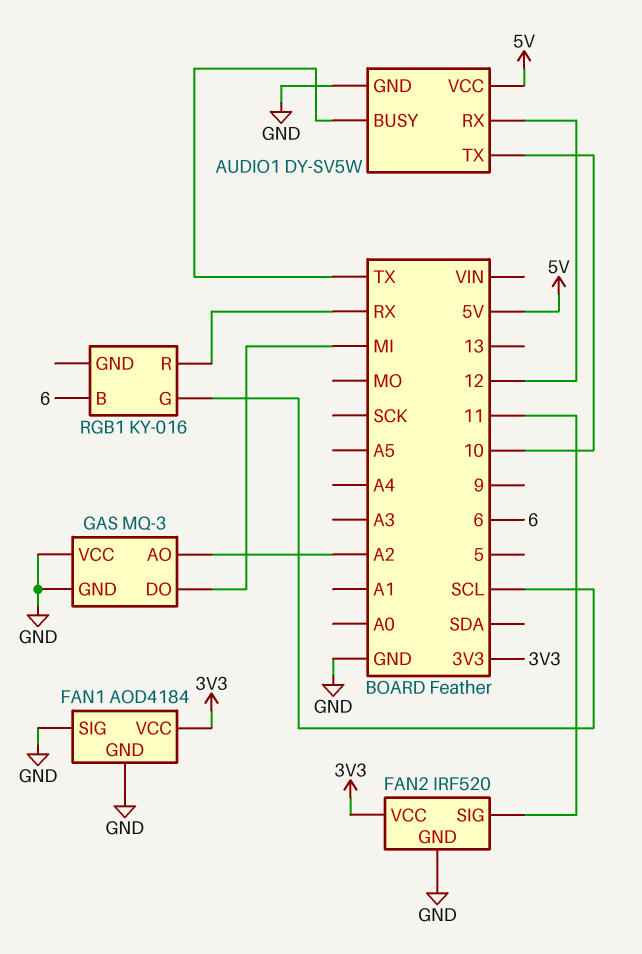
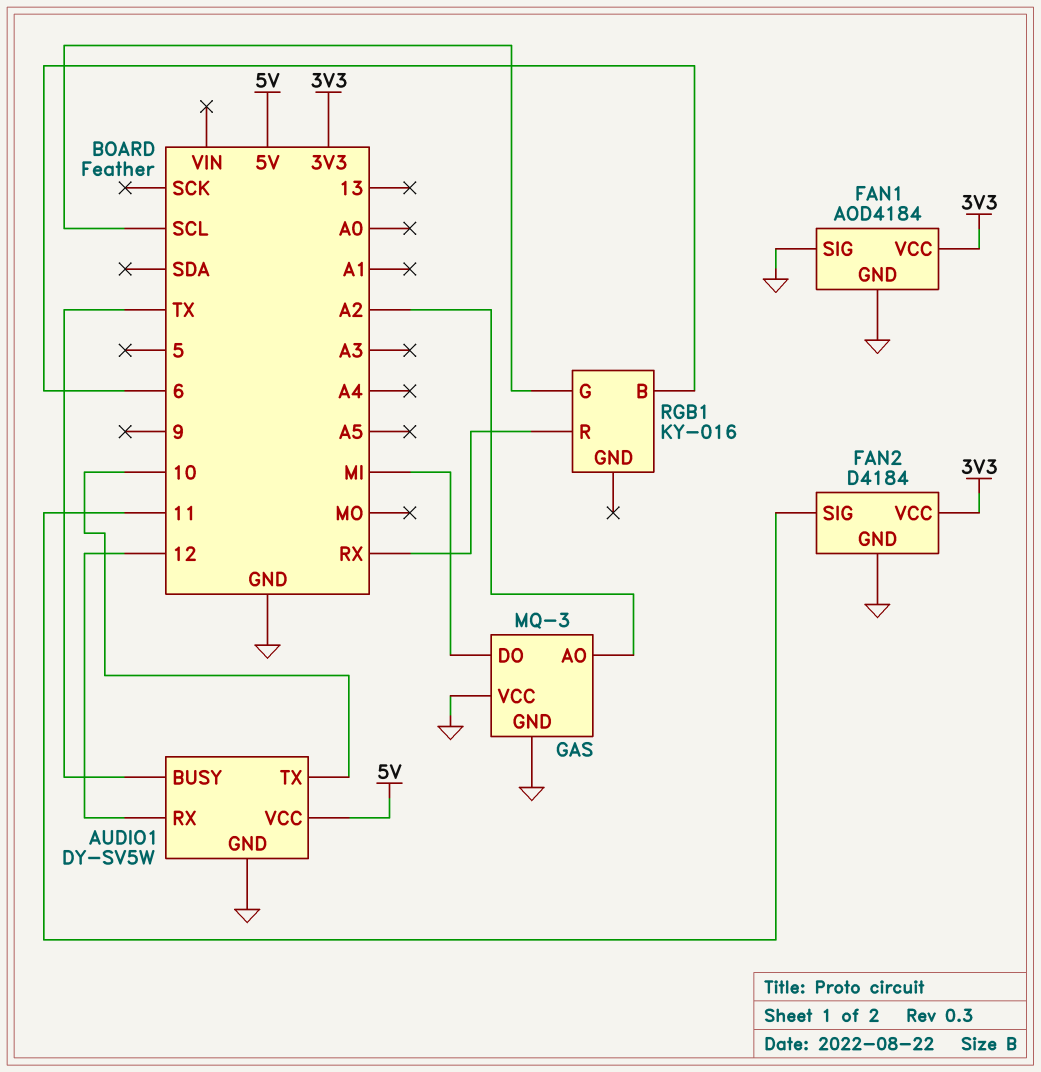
FAN2: IRF520 -> D4184

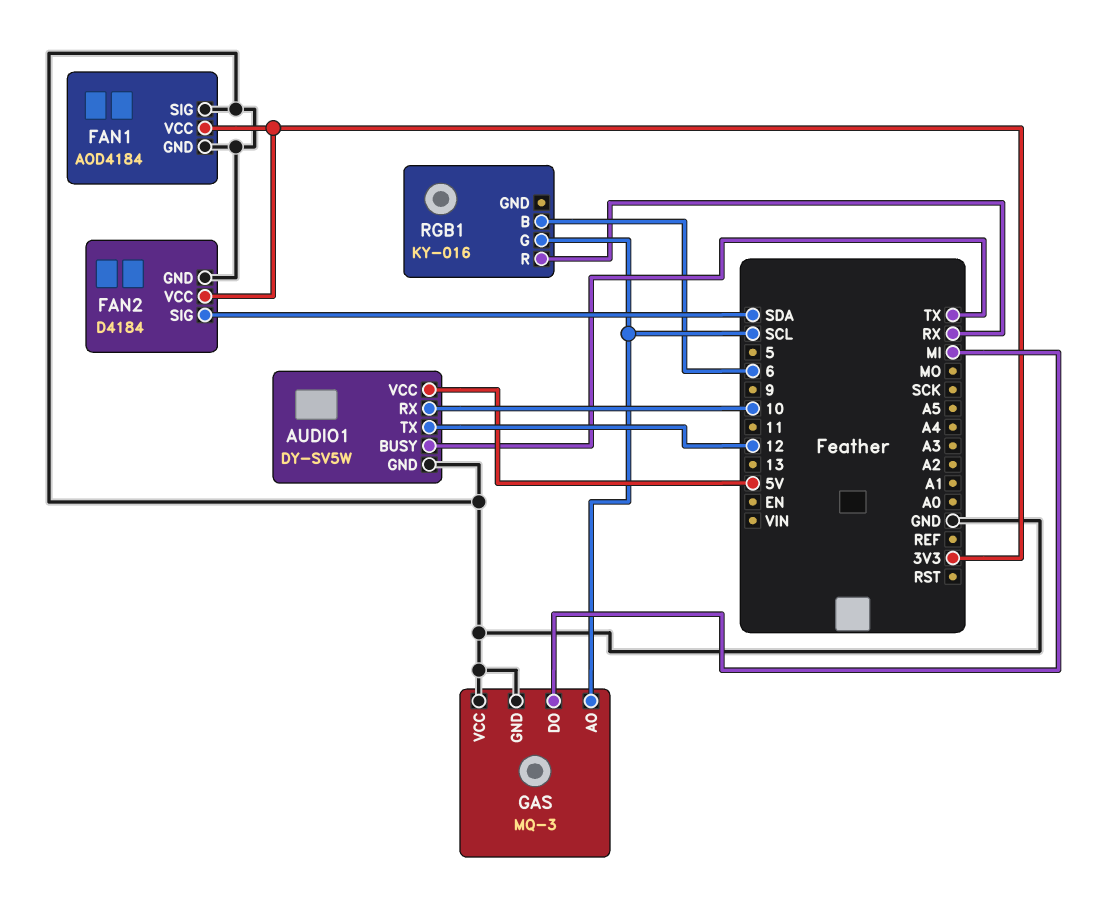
AUDIO1 pin RX: 12 -> 10
AUDIO1 pin TX: 10 -> 12
FAN2 pin SIG: 11 -> SDA
GAS pin AO: A2 -> SCL

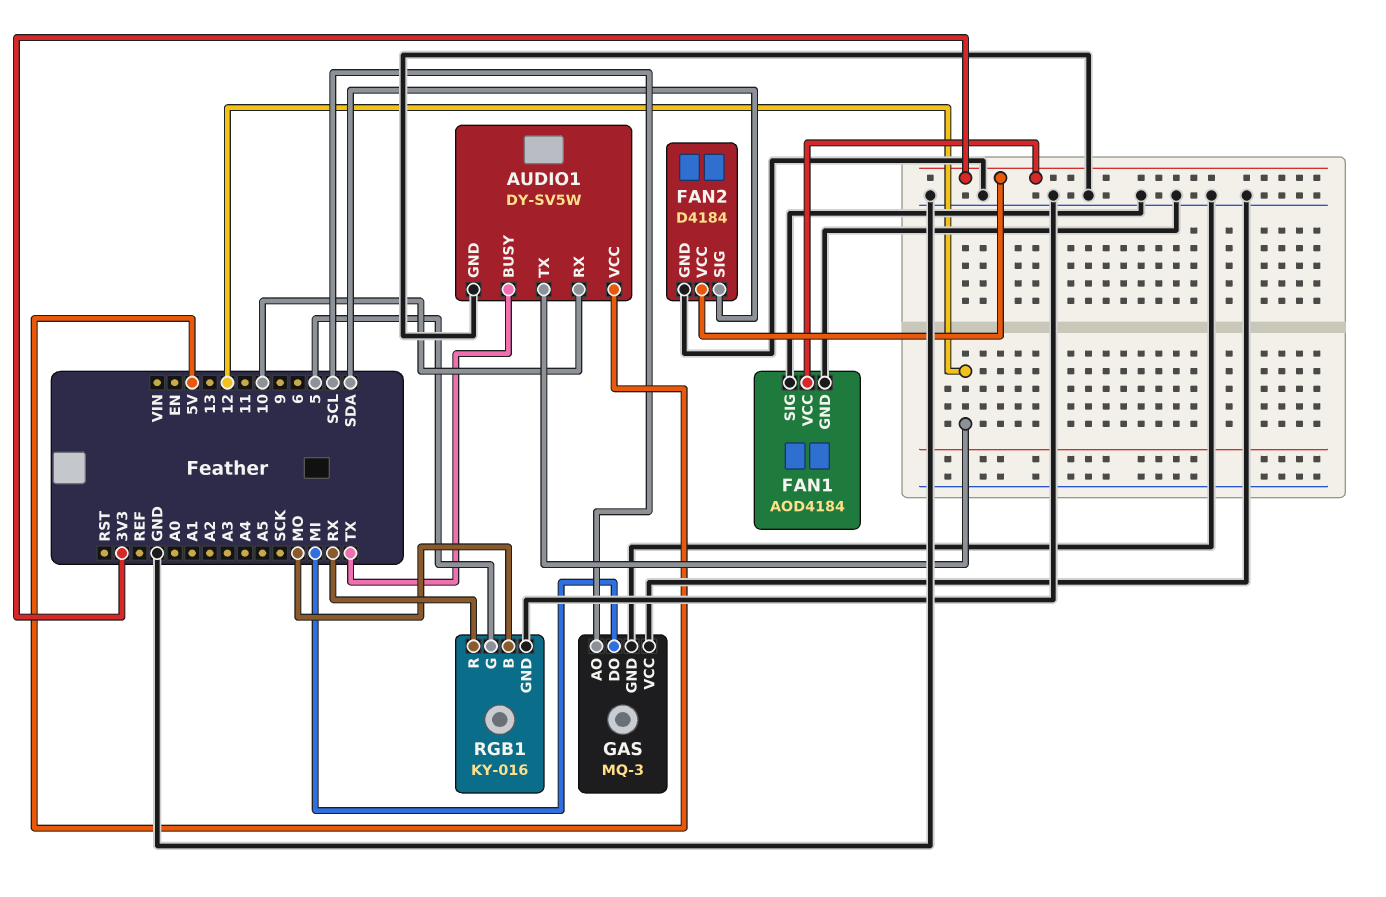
RGB1 pin B: 6 -> MO
RGB1 pin G: SCL -> 5
RGB1 pin GND: none -> GND

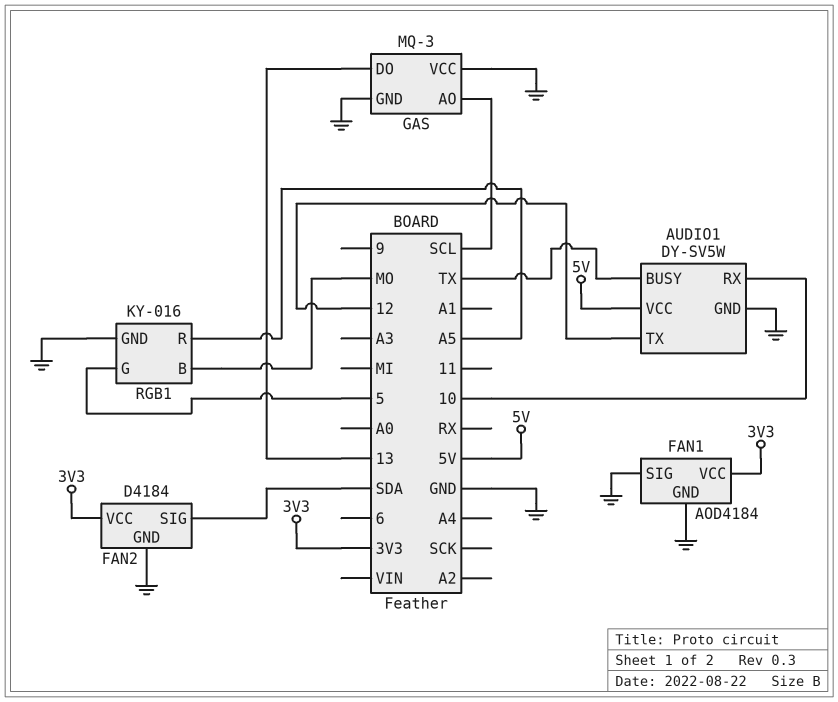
GAS pin DO: MI -> 13
RGB1 pin R: RX -> A5

